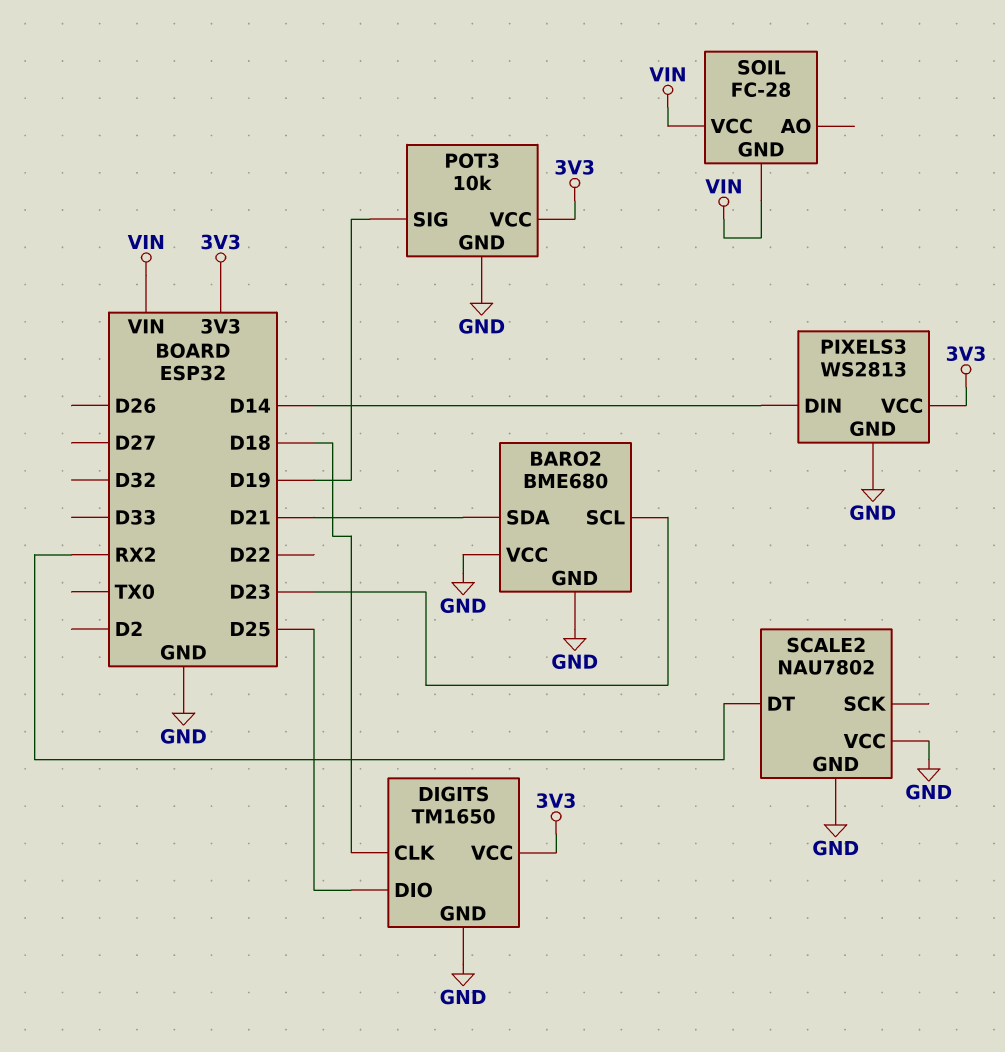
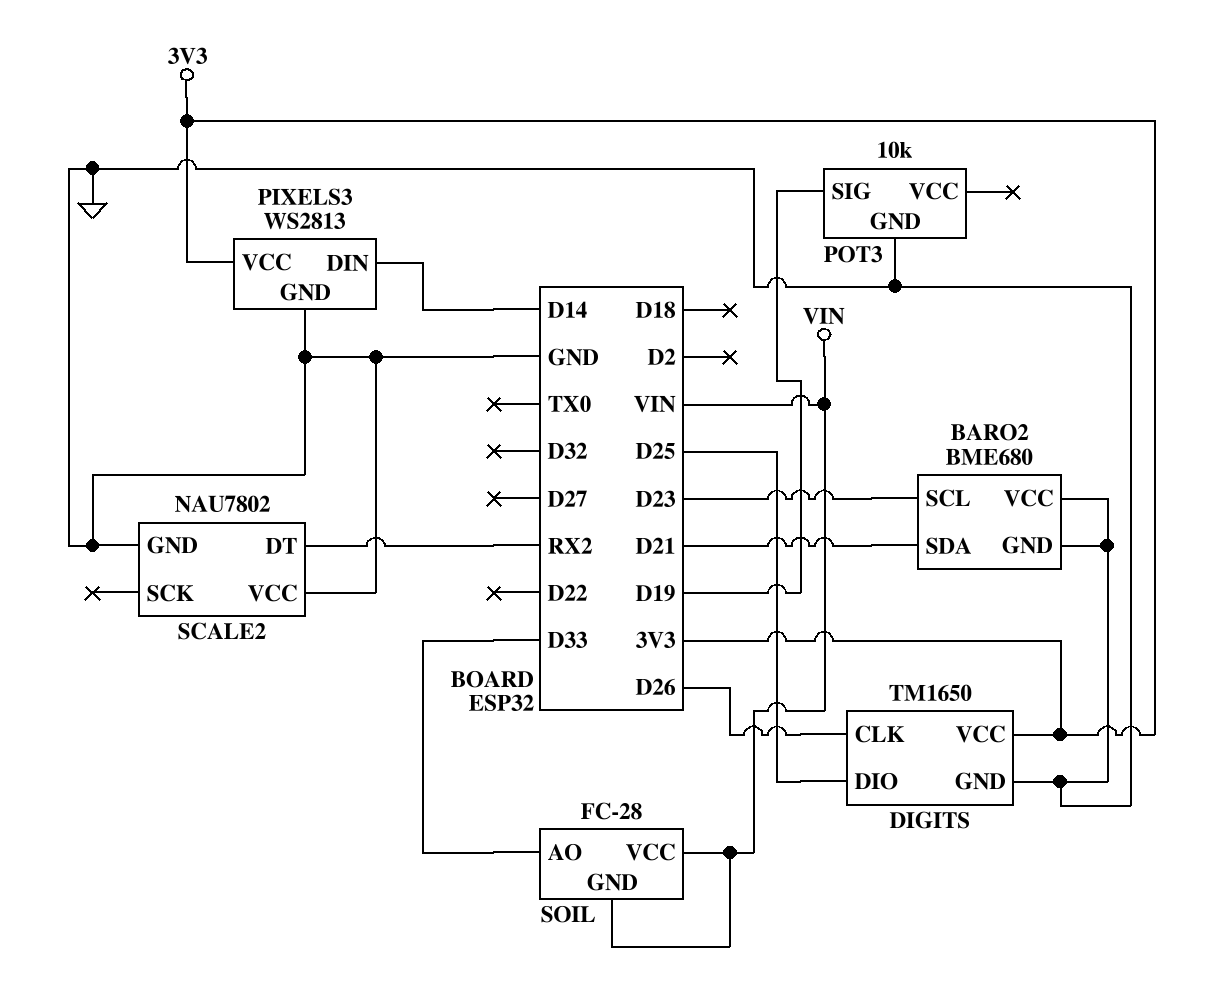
DIGITS pin CLK: D18 -> D26
POT3 pin VCC: 3V3 -> none
SOIL pin AO: none -> D33

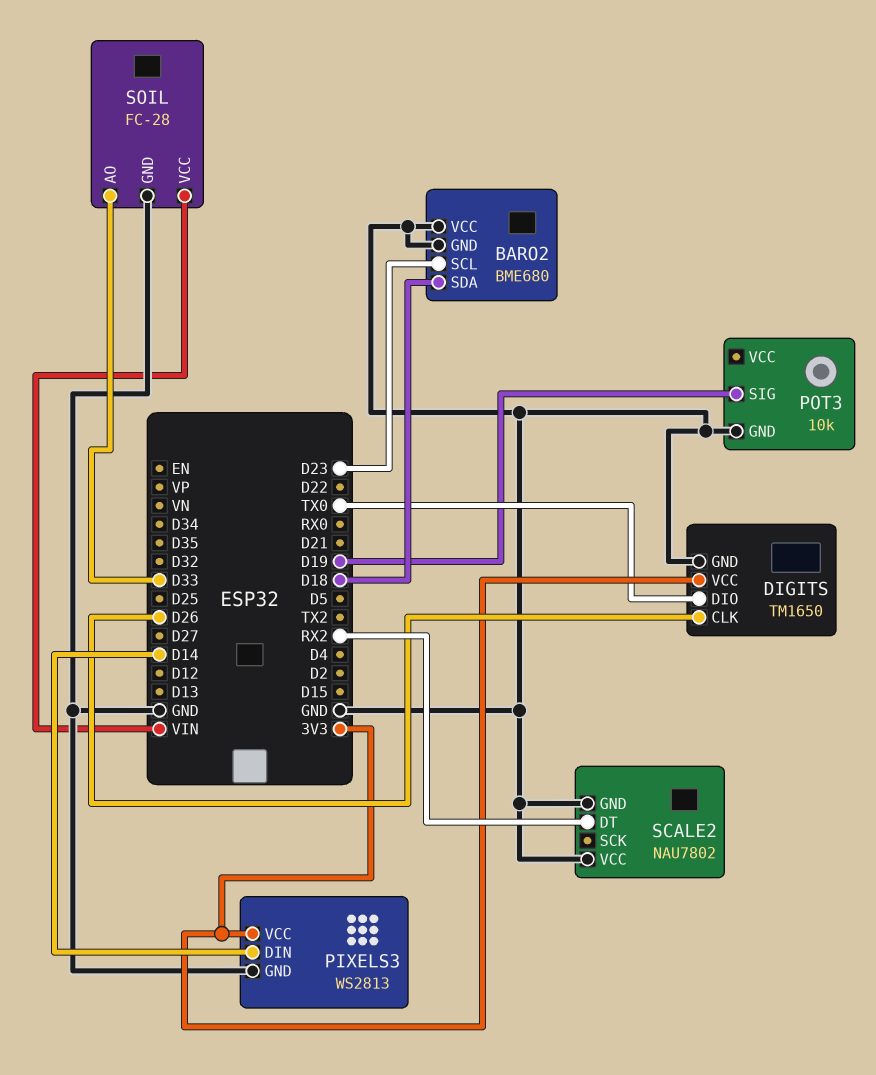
BARO2 pin SDA: D21 -> D18
DIGITS pin DIO: D25 -> TX0
SOIL pin GND: VIN -> GND

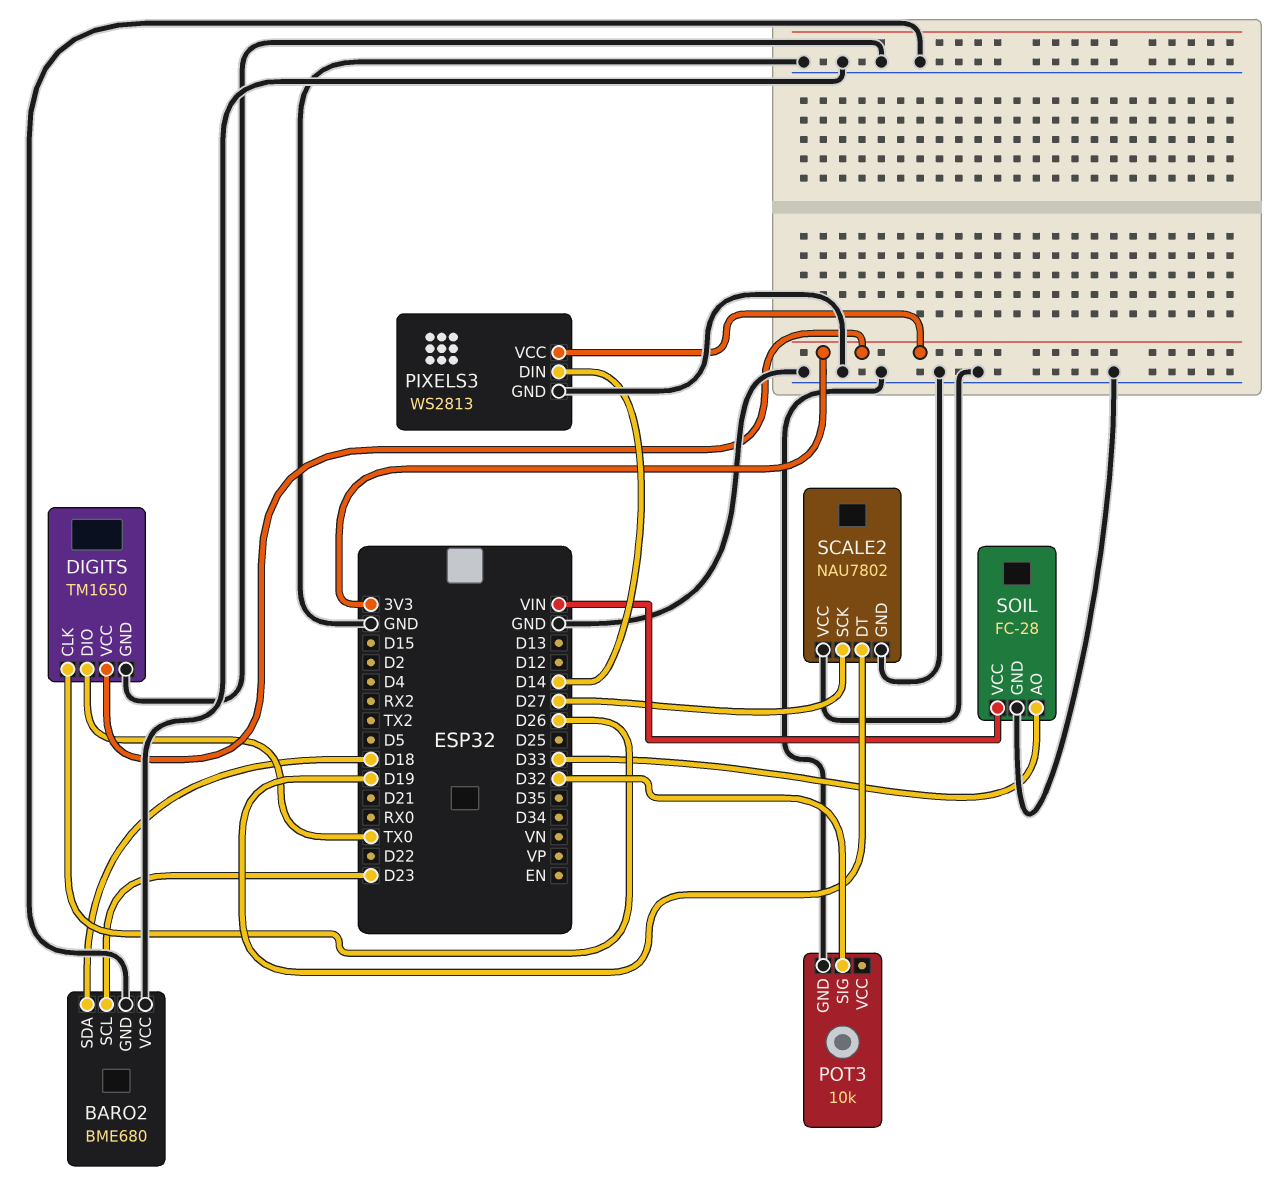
POT3 pin SIG: D19 -> D32
SCALE2 pin DT: RX2 -> D19
SCALE2 pin SCK: none -> D27

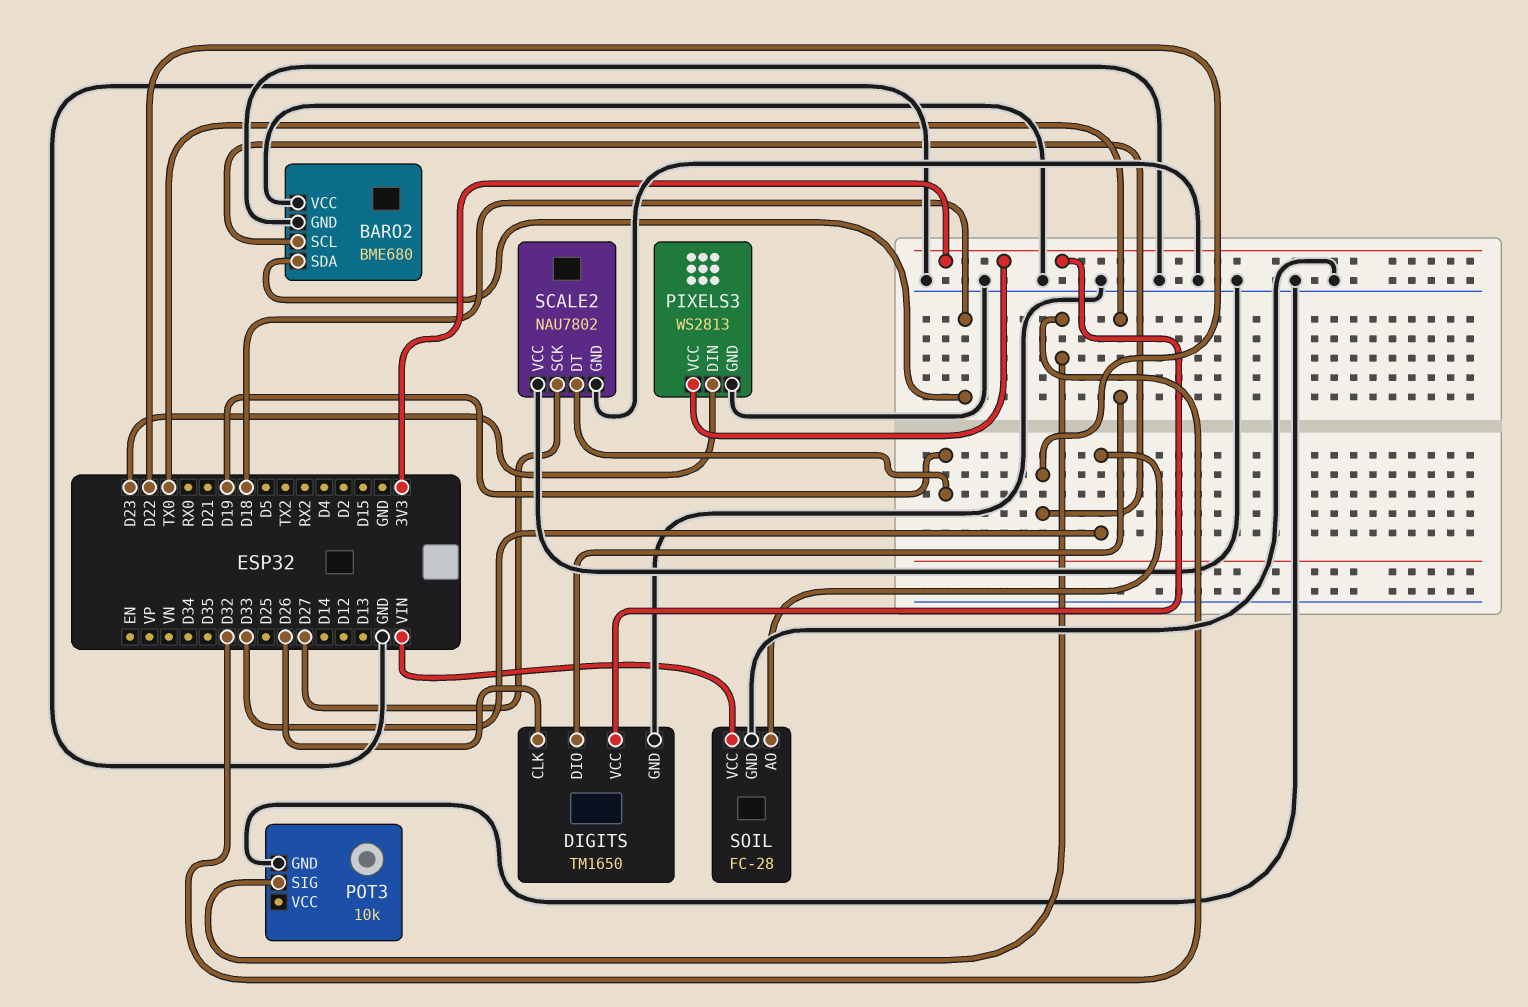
BARO2 pin SCL: D23 -> D22
PIXELS3 pin DIN: D14 -> D23

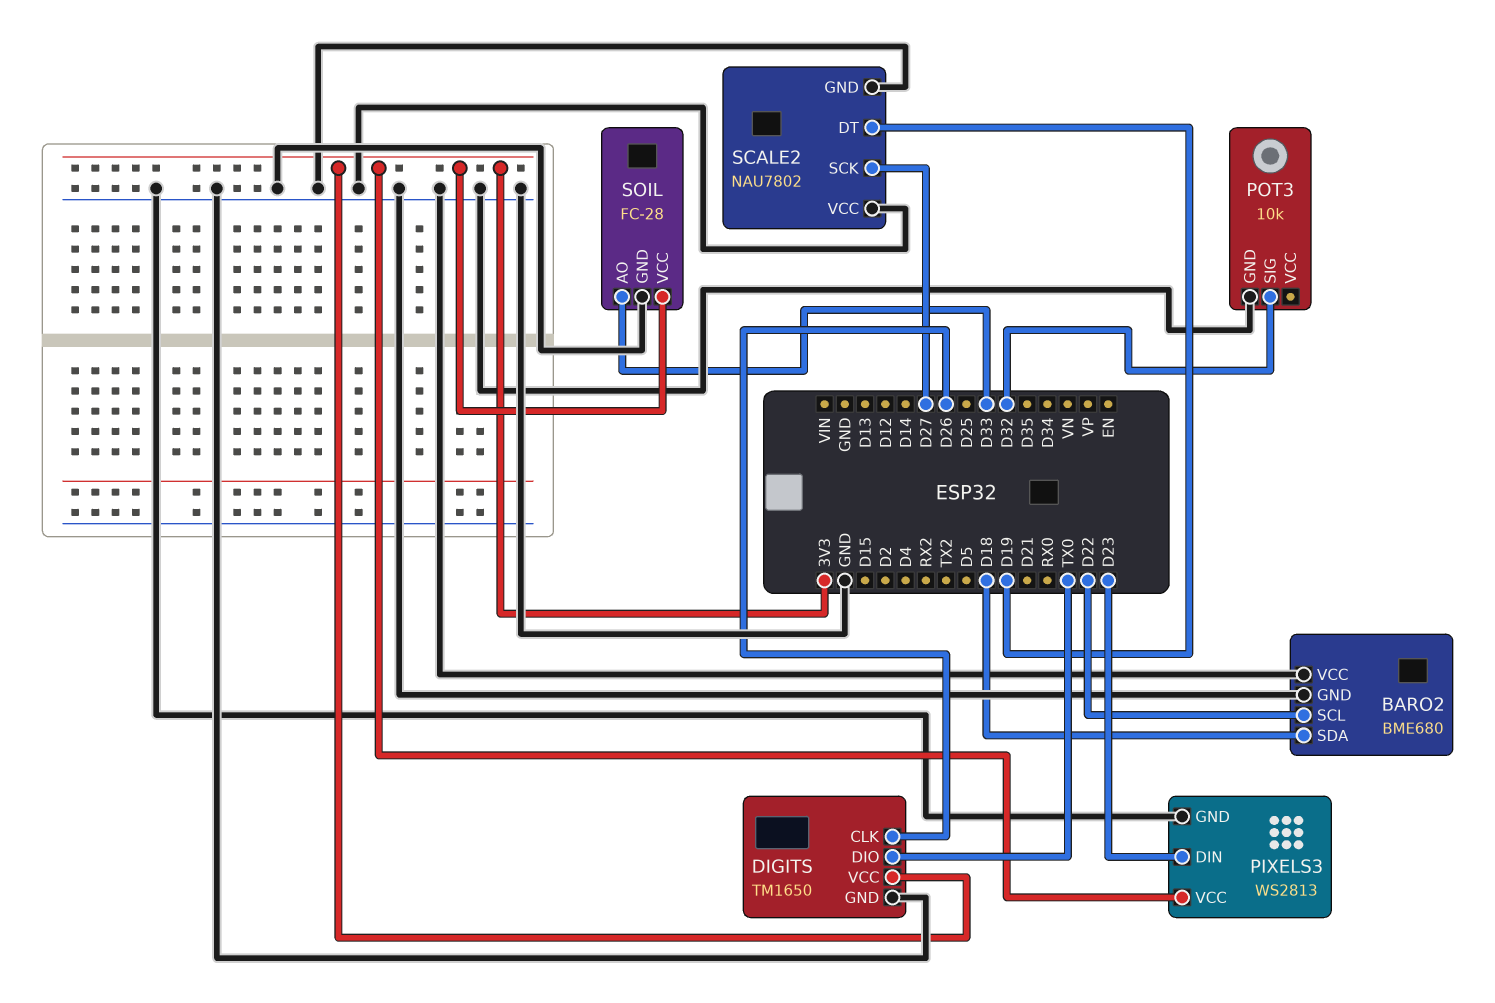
SOIL pin VCC: VIN -> 3V3

